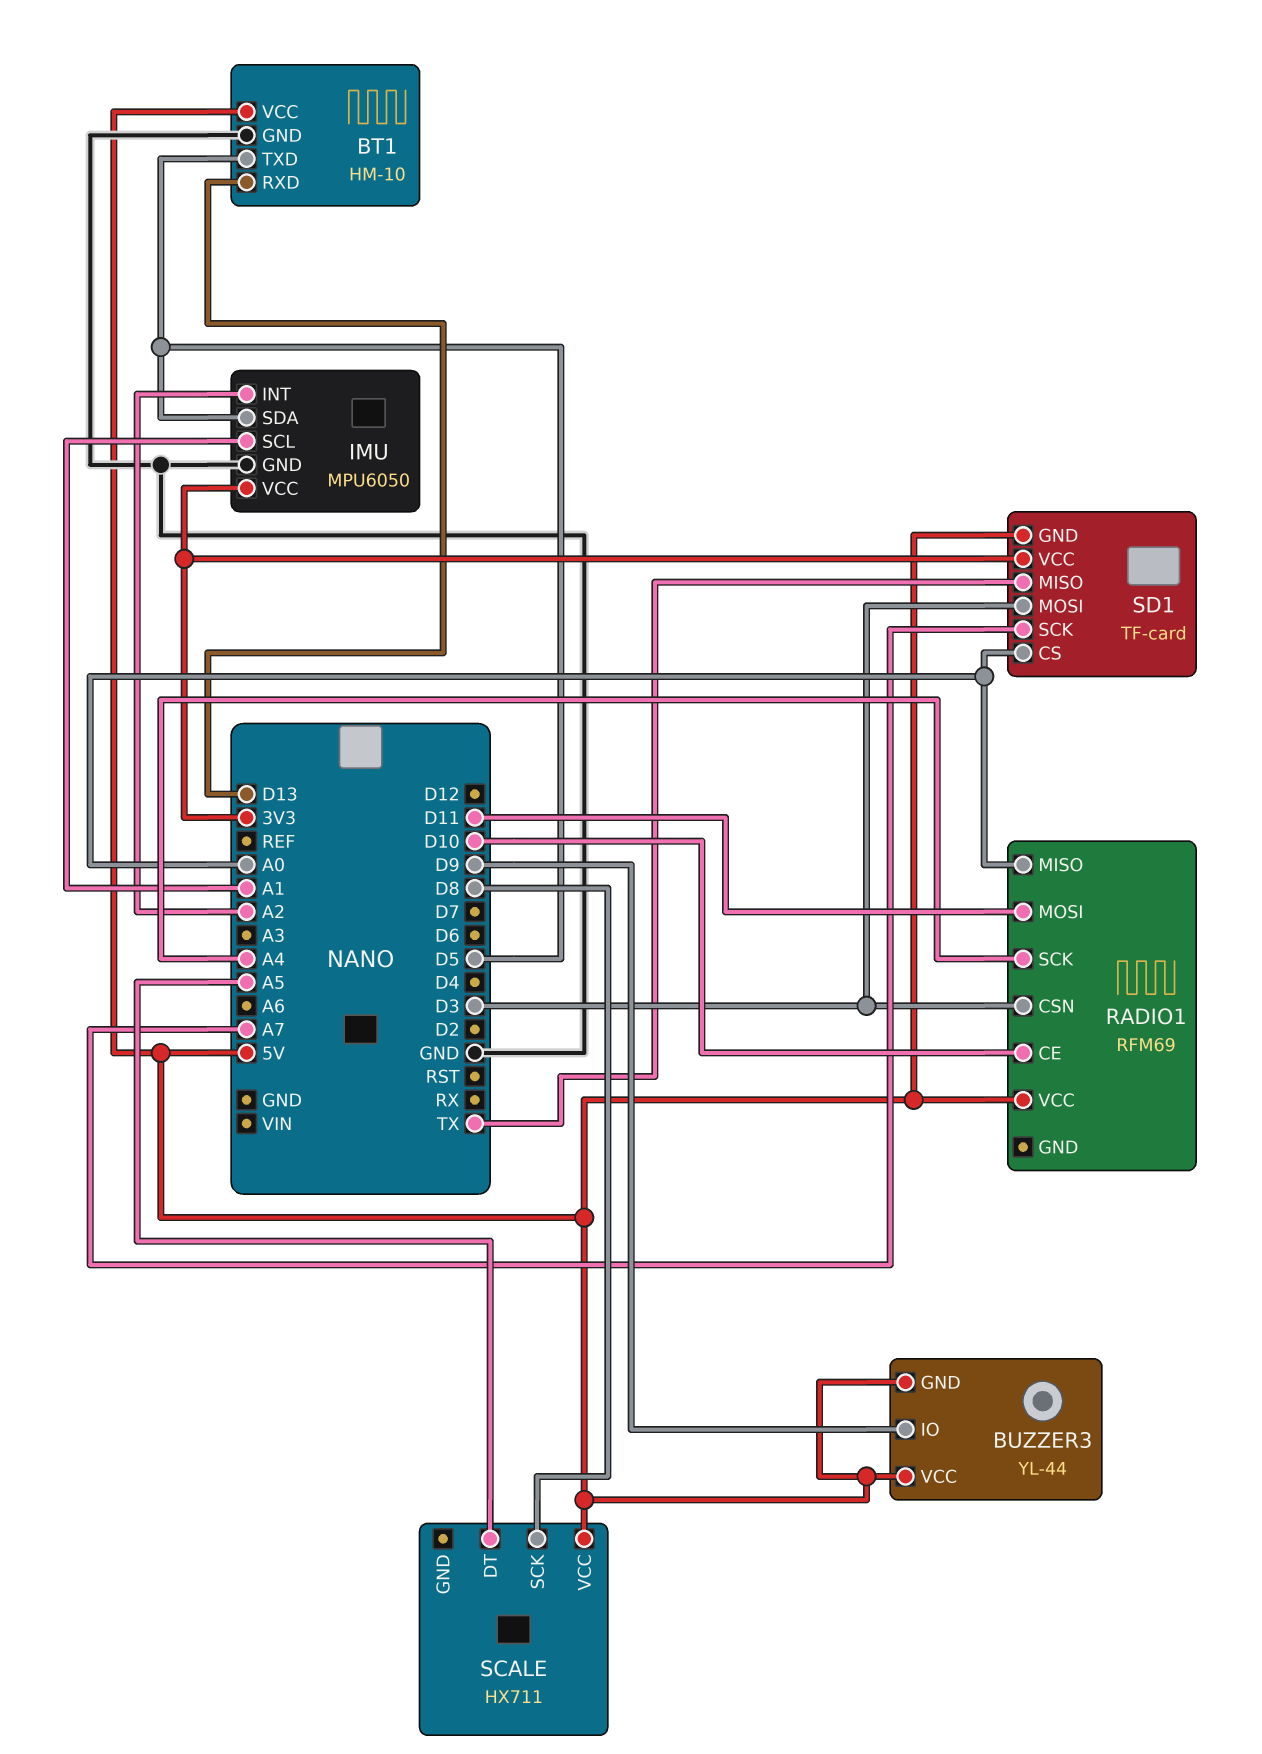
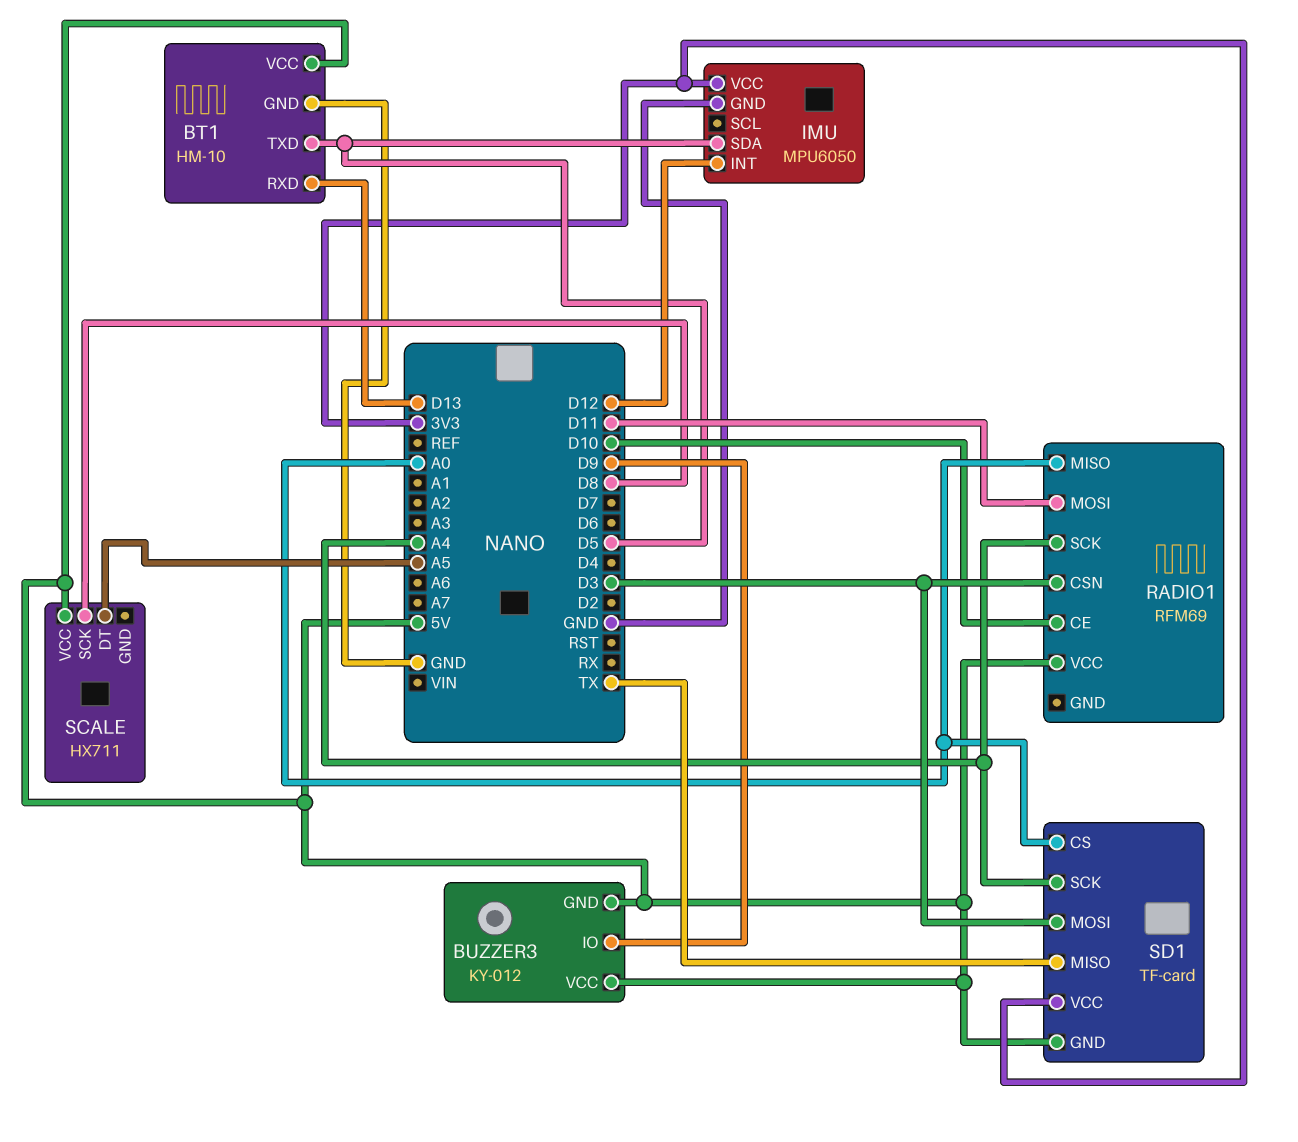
BUZZER3: YL-44 -> KY-012
IMU pin INT: A2 -> D12
IMU pin SCL: A1 -> none
SD1 pin SCK: A7 -> A4

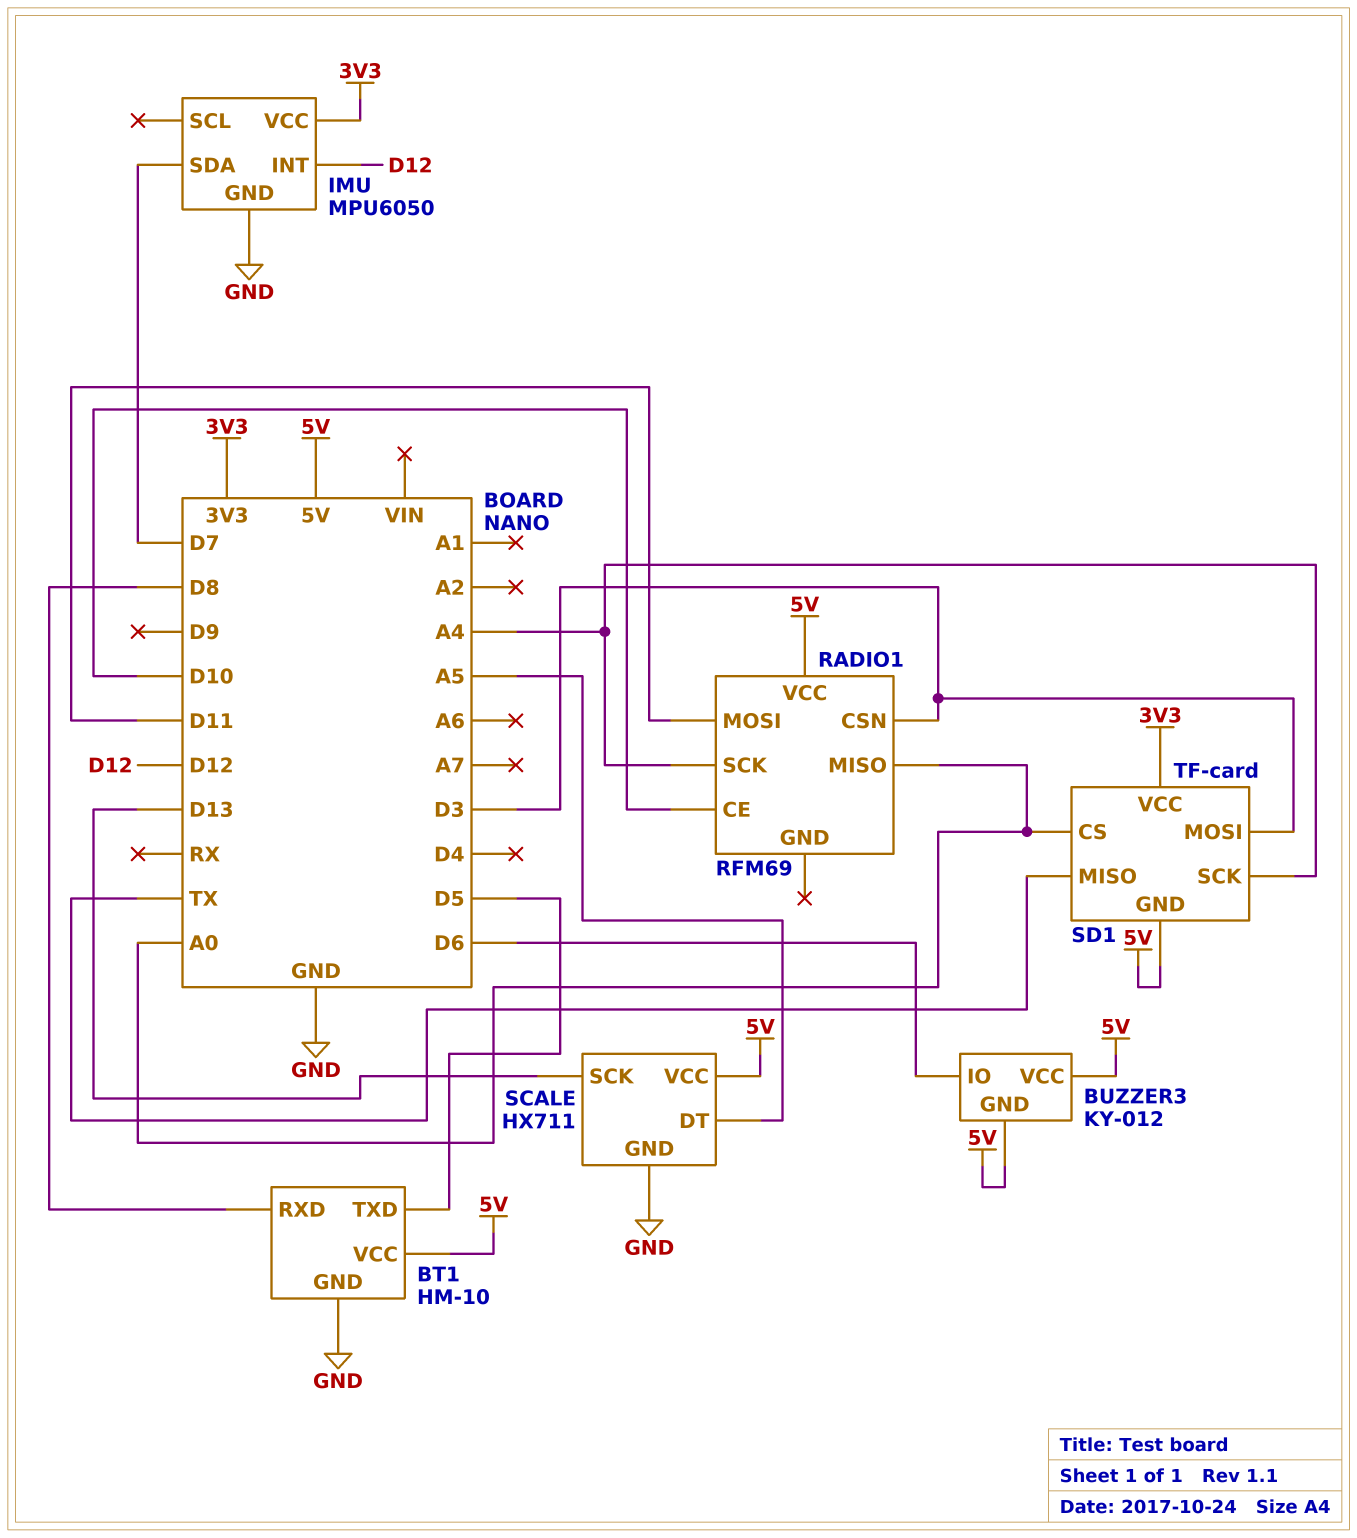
BT1 pin RXD: D13 -> D8
BUZZER3 pin IO: D9 -> D6
IMU pin SDA: D5 -> D7
SCALE pin GND: none -> GND
SCALE pin SCK: D8 -> D13

